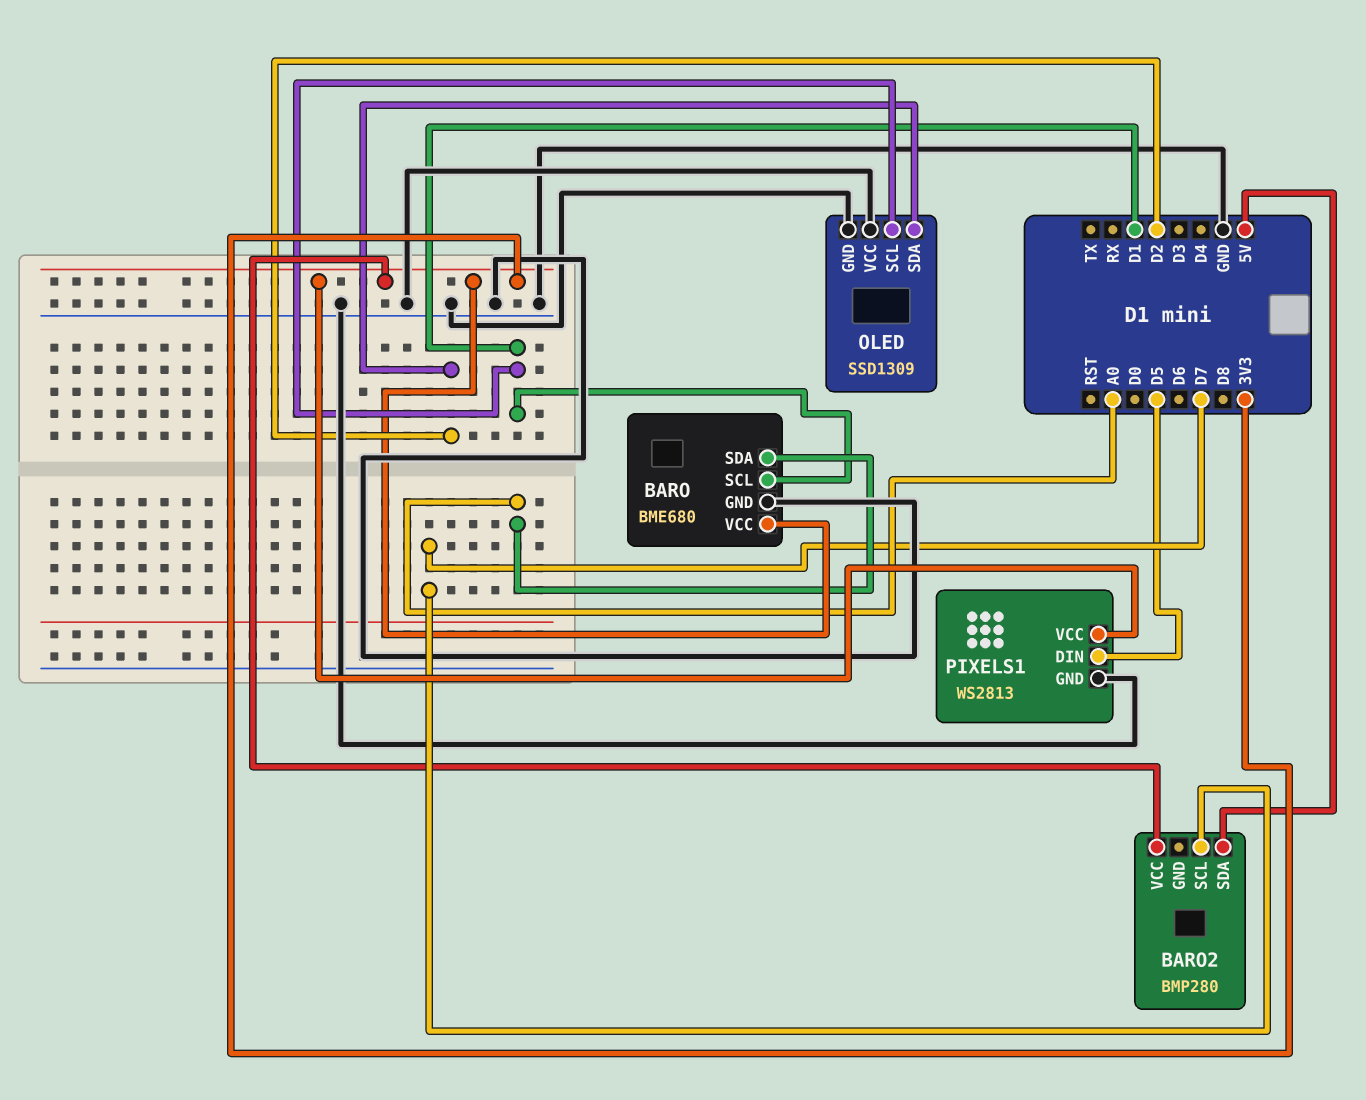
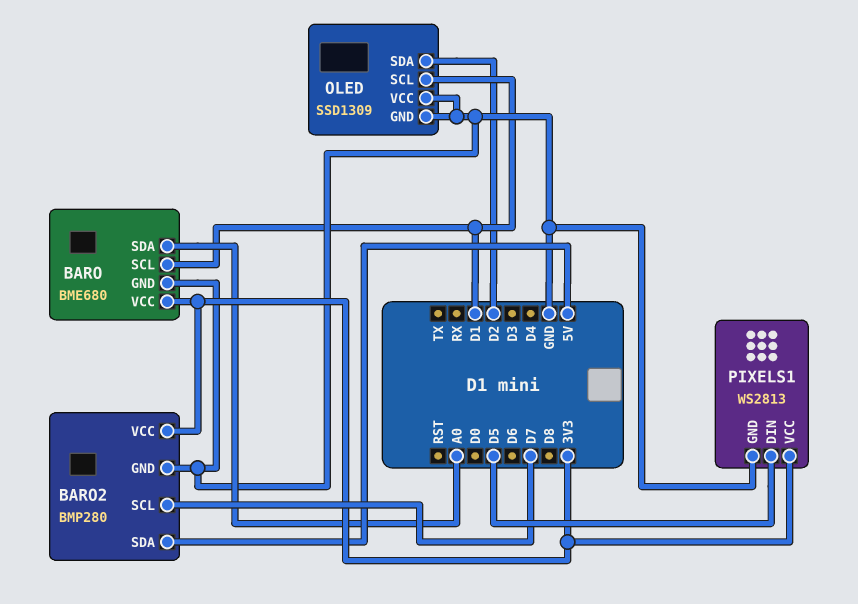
BARO2 pin GND: none -> GND

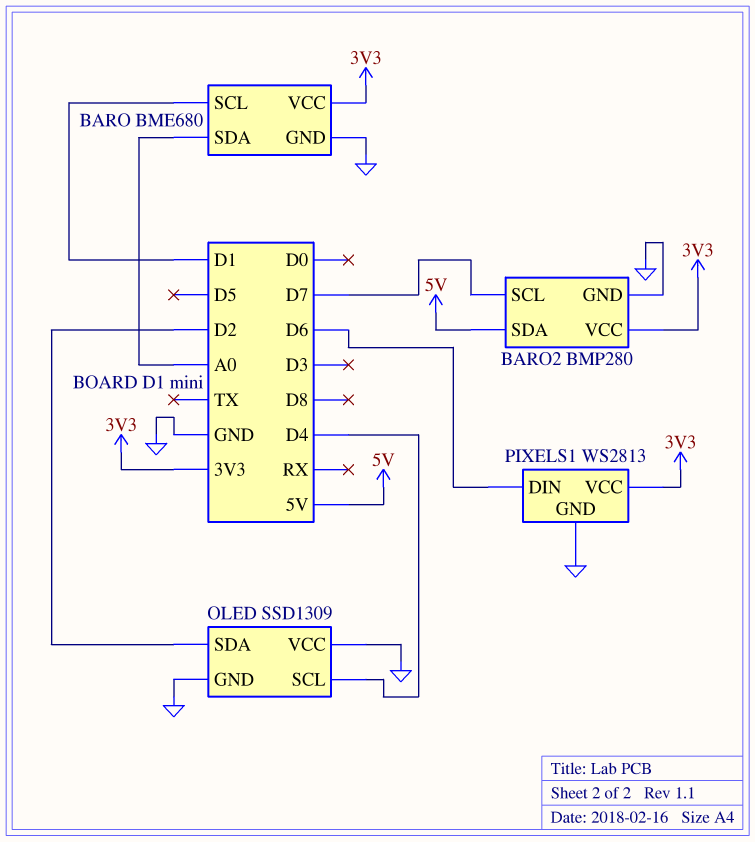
OLED pin SCL: D1 -> D4
PIXELS1 pin DIN: D5 -> D6

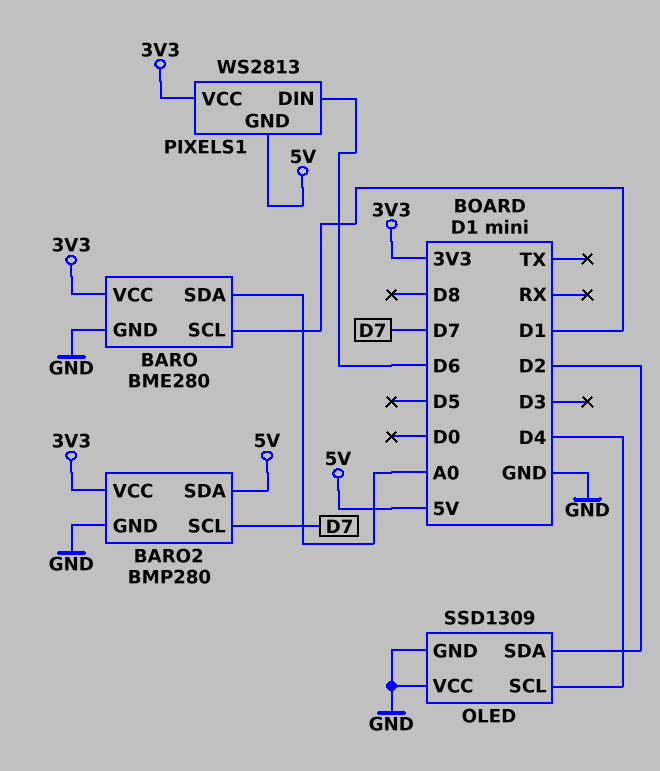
BARO: BME680 -> BME280
PIXELS1 pin GND: GND -> 5V

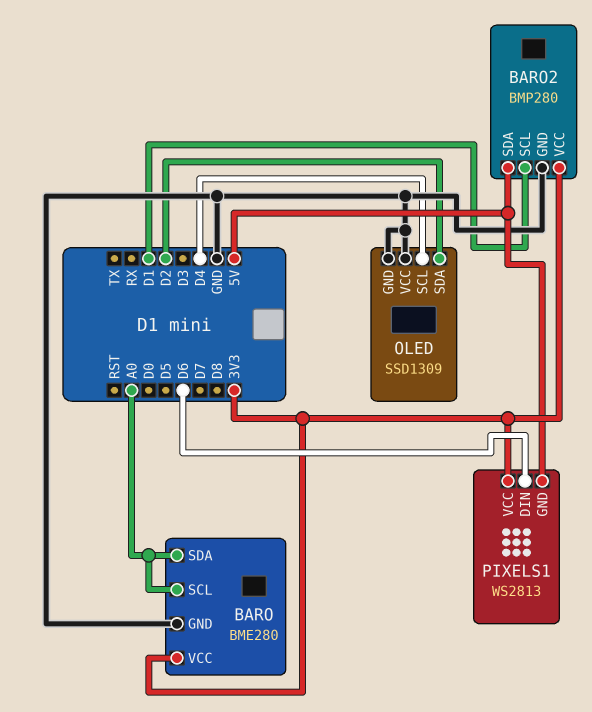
BARO pin SCL: D1 -> A0
BARO2 pin SCL: D7 -> D1

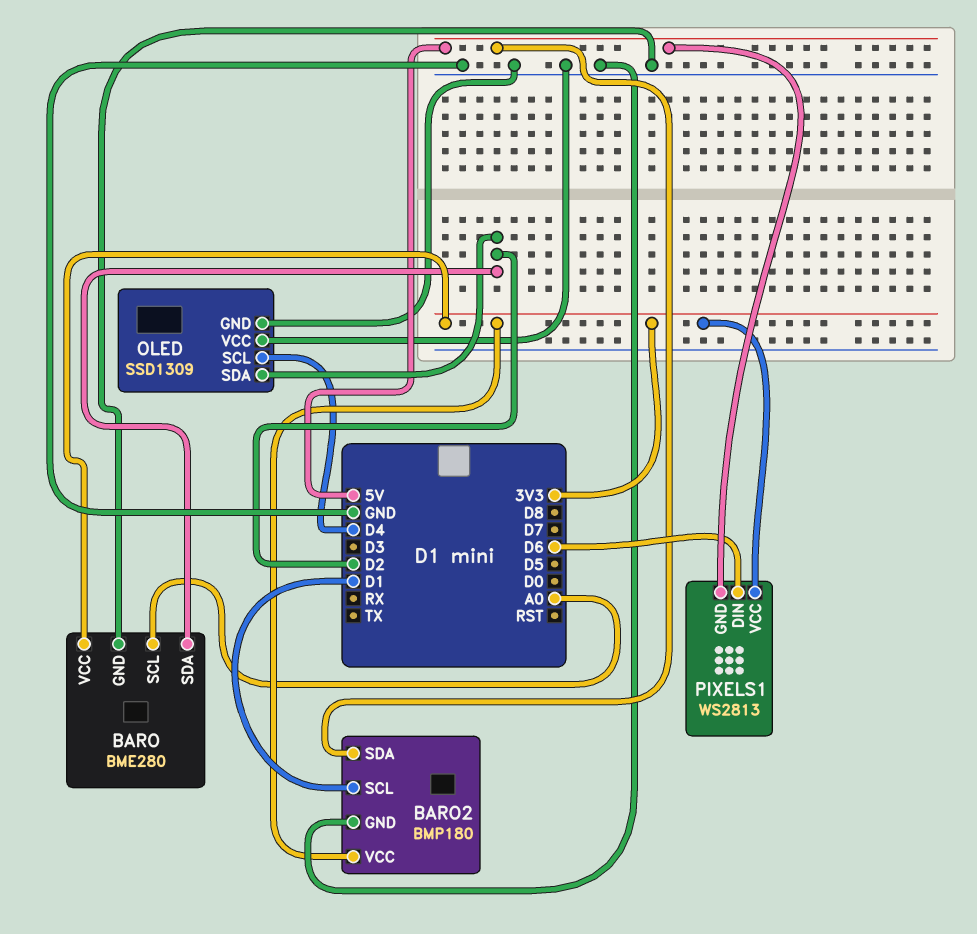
BARO pin SDA: A0 -> D2
BARO2: BMP280 -> BMP180

